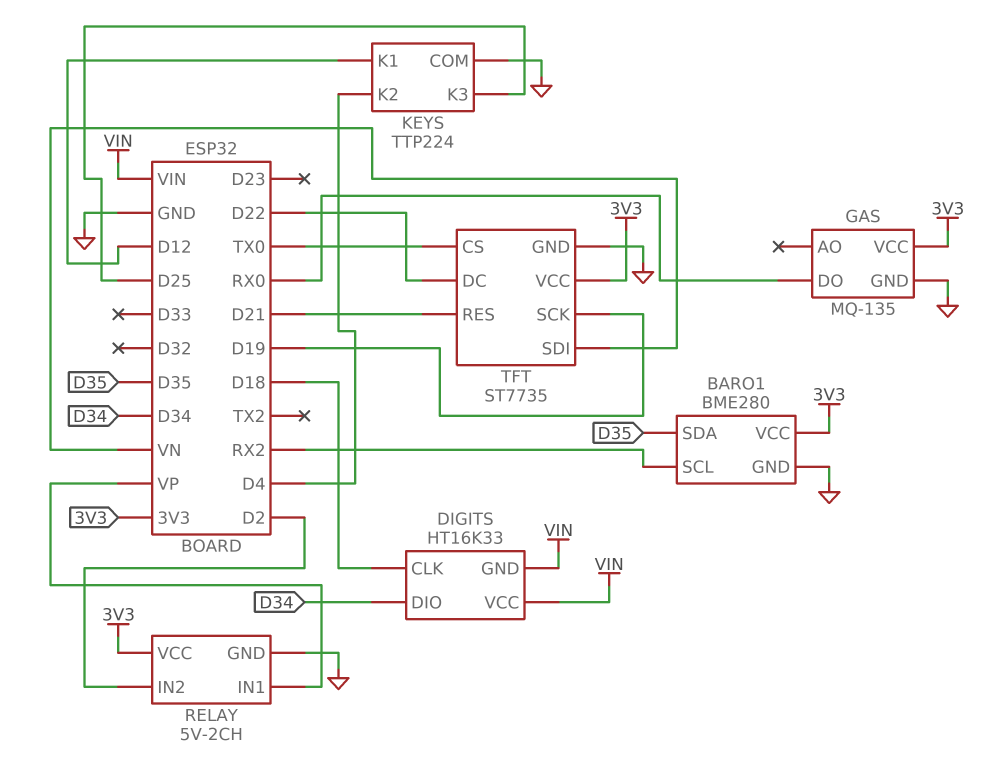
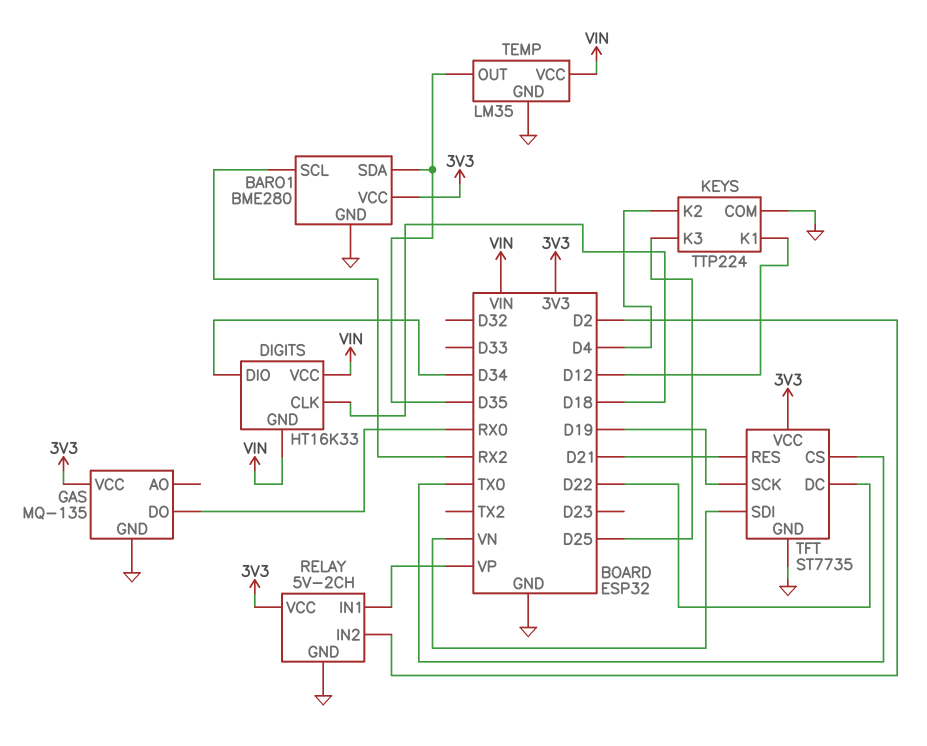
TEMP: none -> LM35
TEMP pin GND: none -> GND
TEMP pin OUT: none -> D35
TEMP pin VCC: none -> VIN

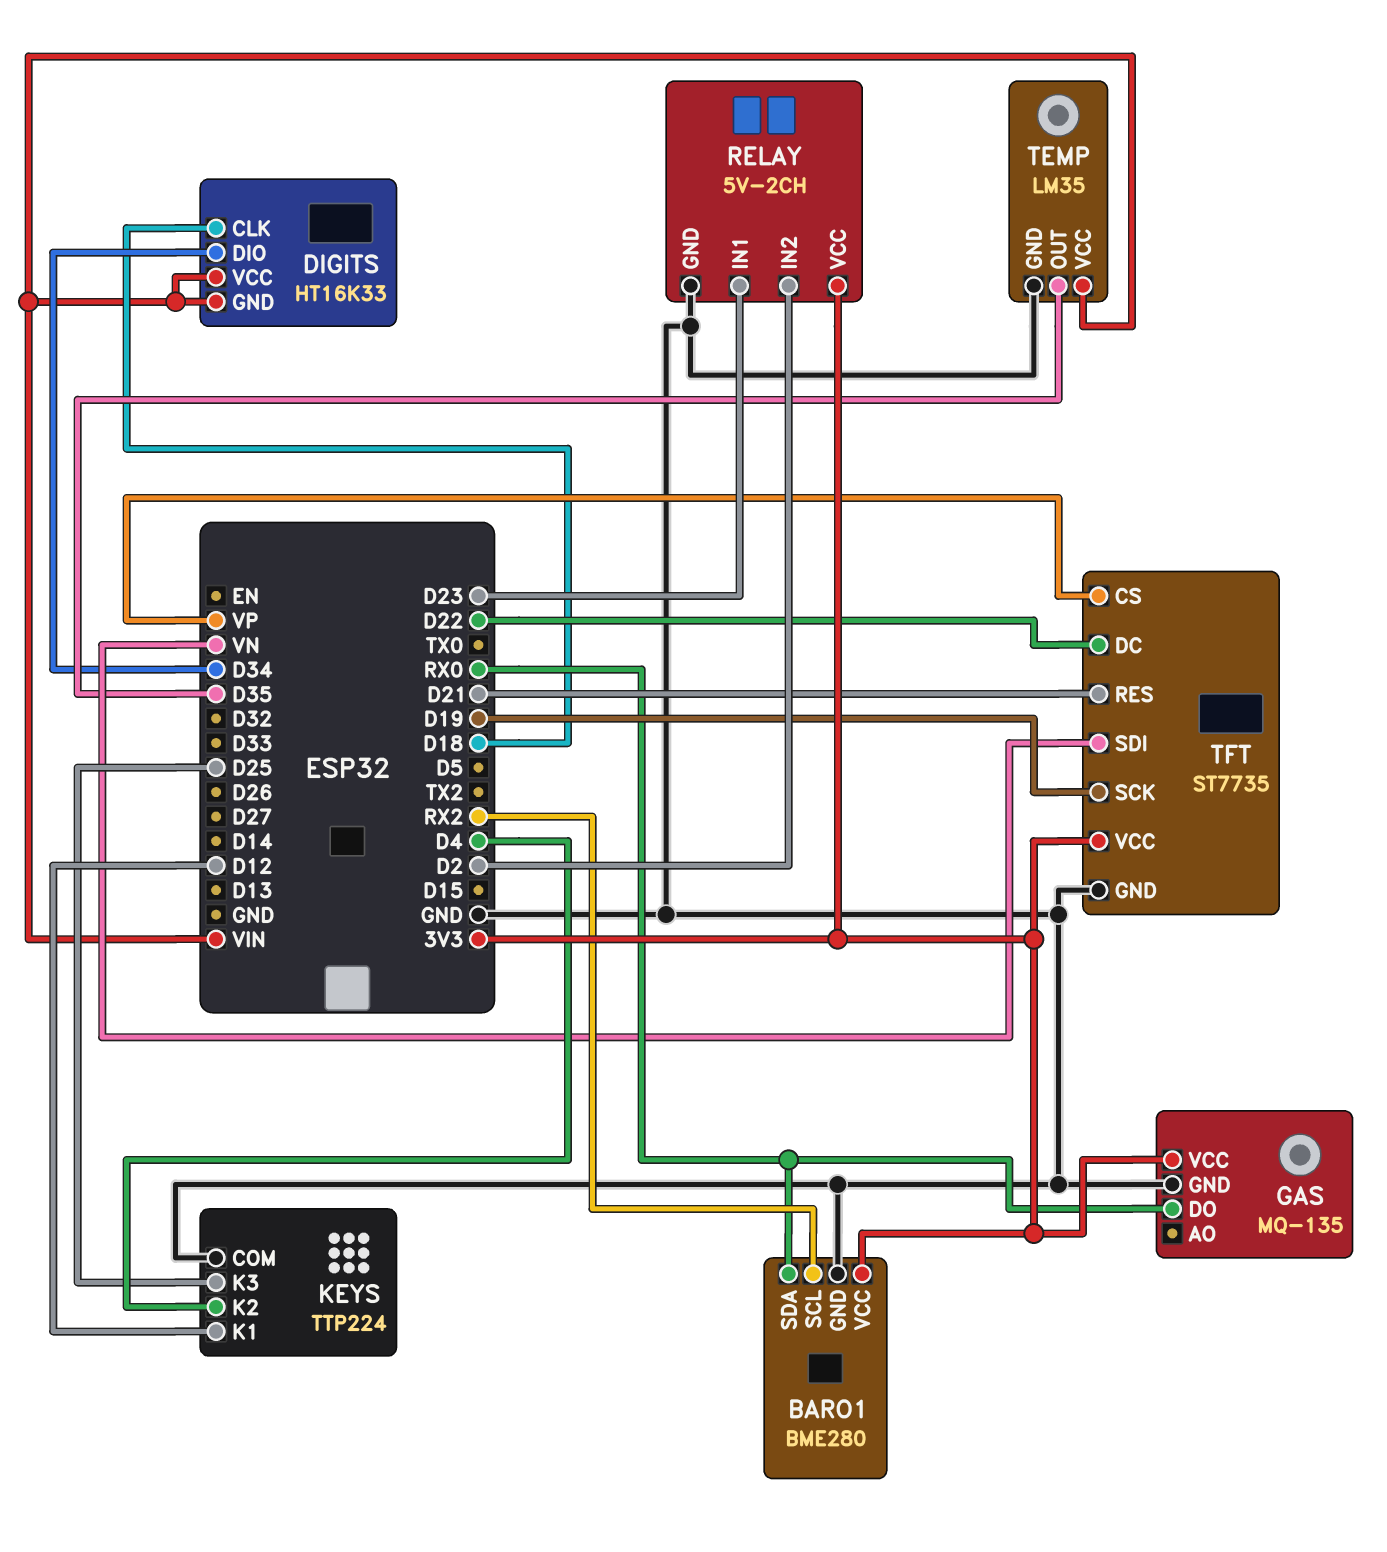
BARO1 pin SDA: D35 -> RX0
RELAY pin IN1: VP -> D23
TFT pin CS: TX0 -> VP

